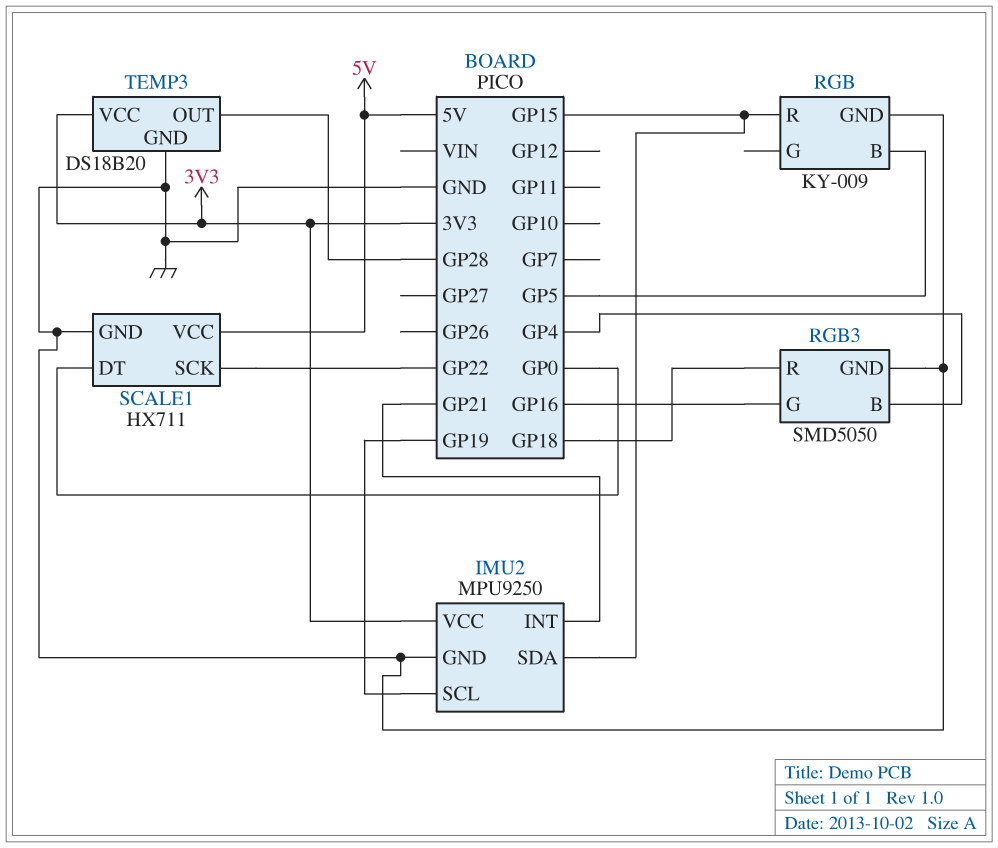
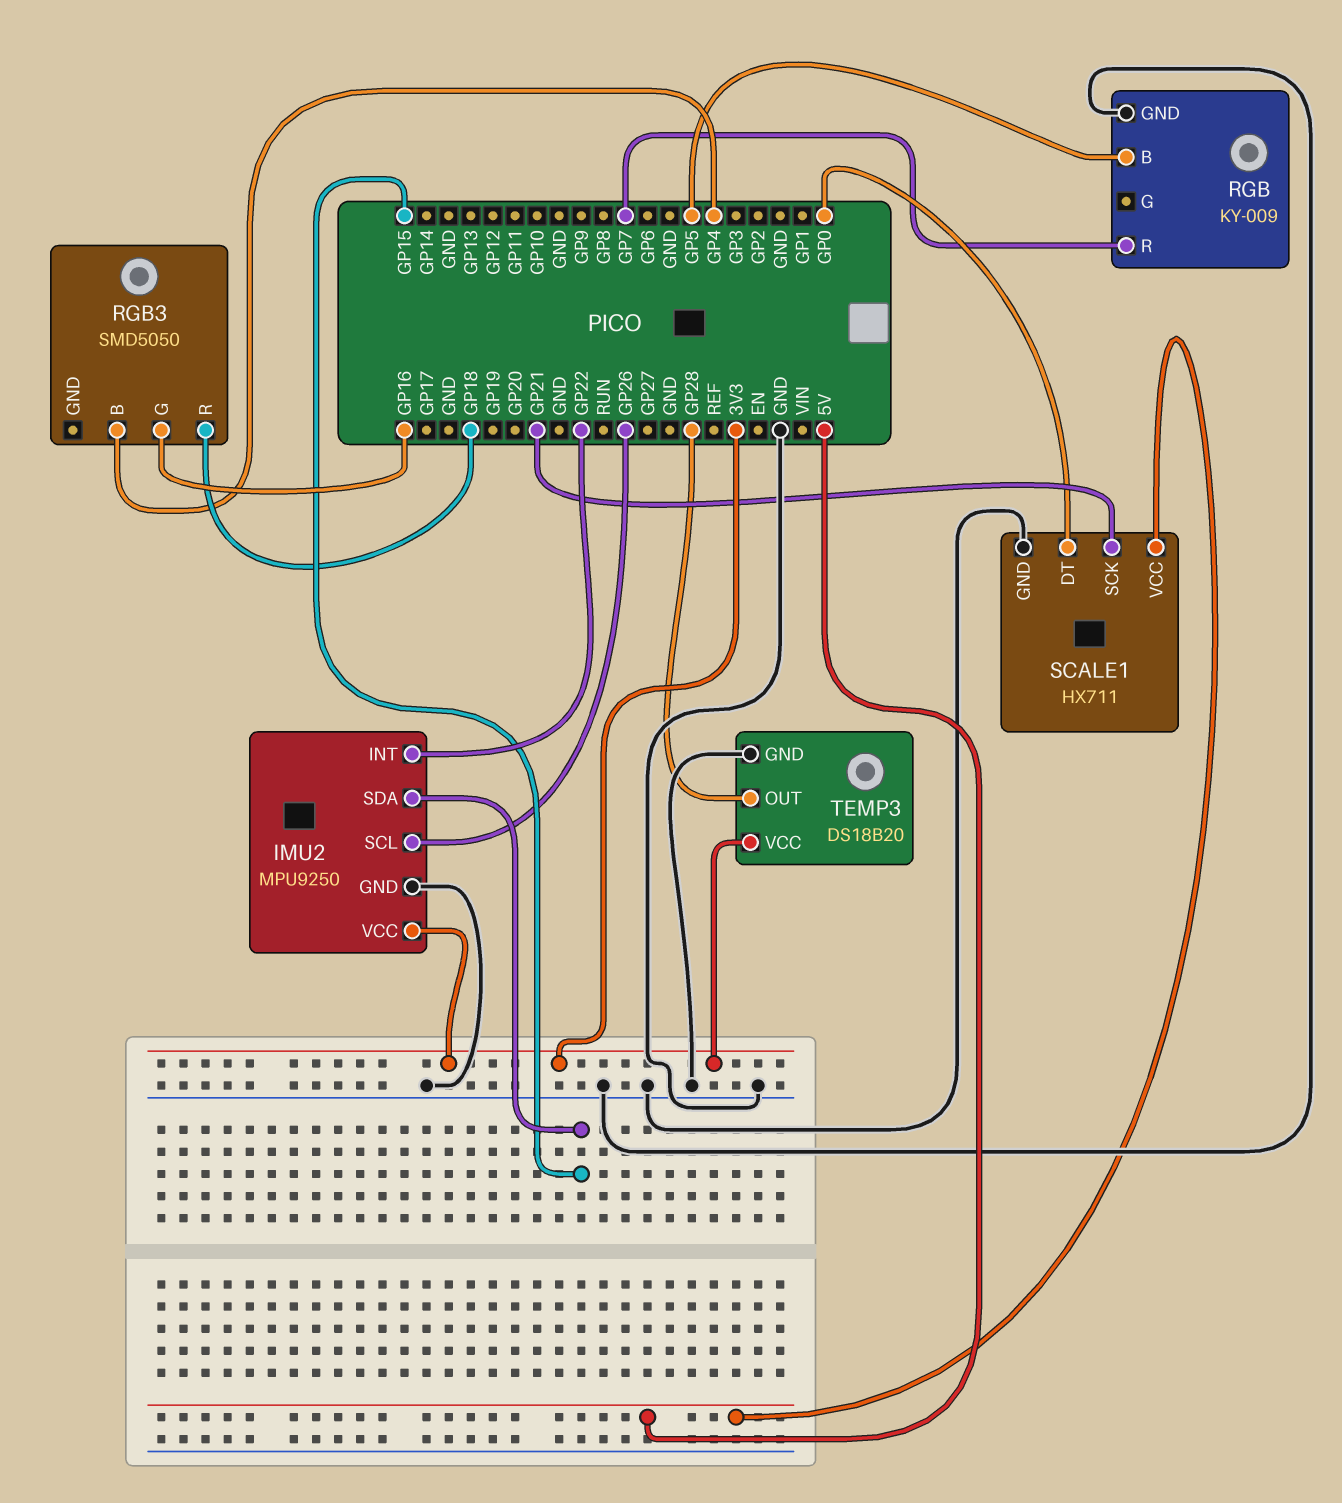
IMU2 pin INT: GP21 -> GP22
IMU2 pin SCL: GP19 -> GP26
RGB pin R: GP15 -> GP7
RGB3 pin GND: GND -> none
SCALE1 pin SCK: GP22 -> GP21

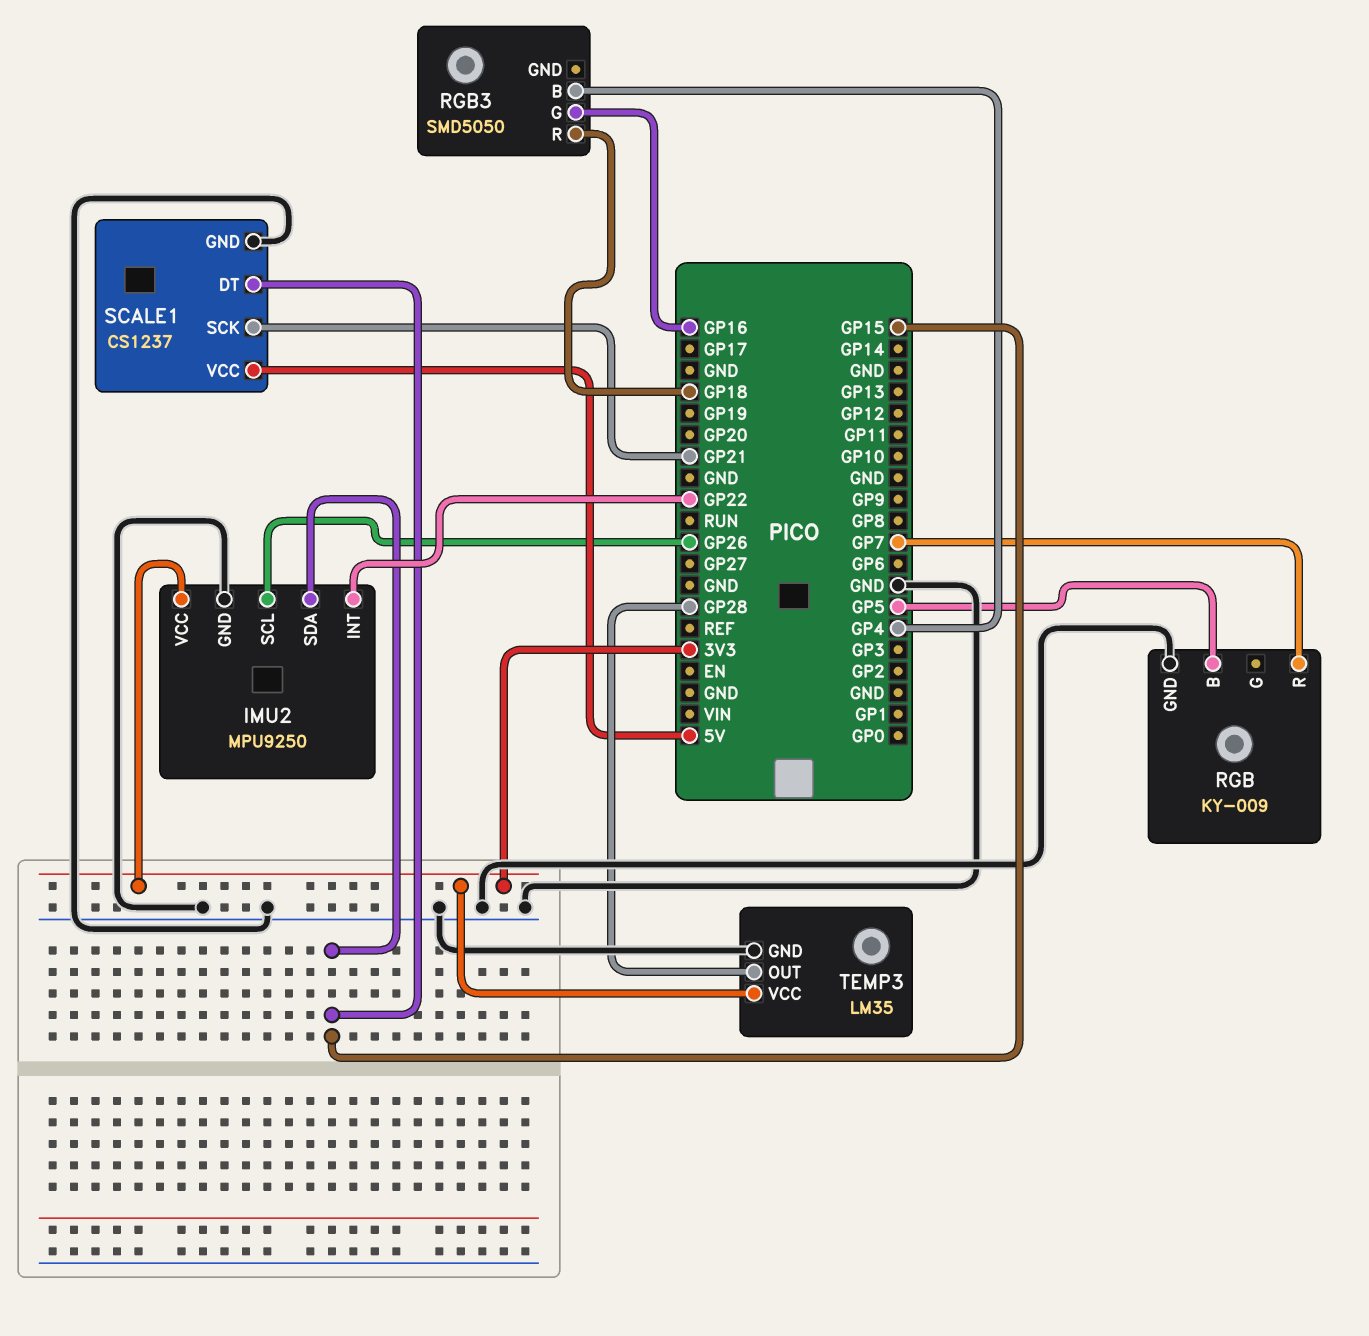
SCALE1: HX711 -> CS1237
SCALE1 pin DT: GP0 -> GP15
TEMP3: DS18B20 -> LM35

